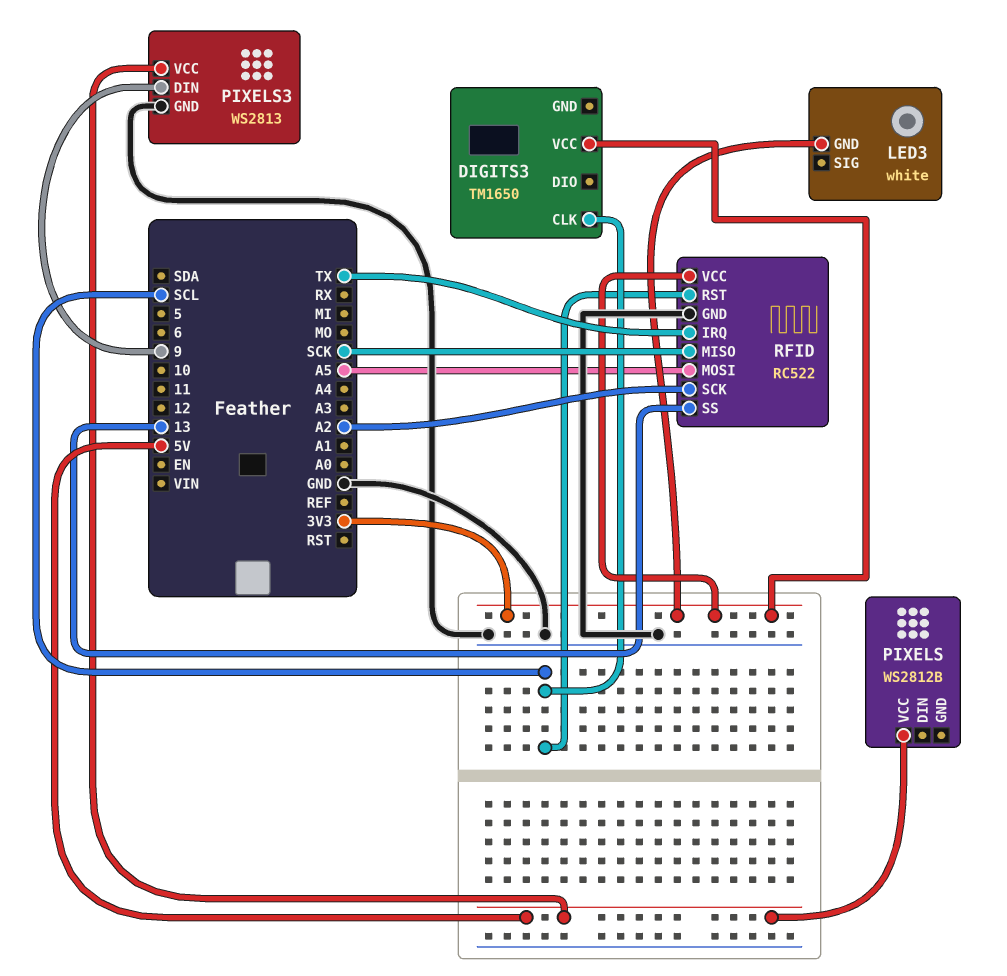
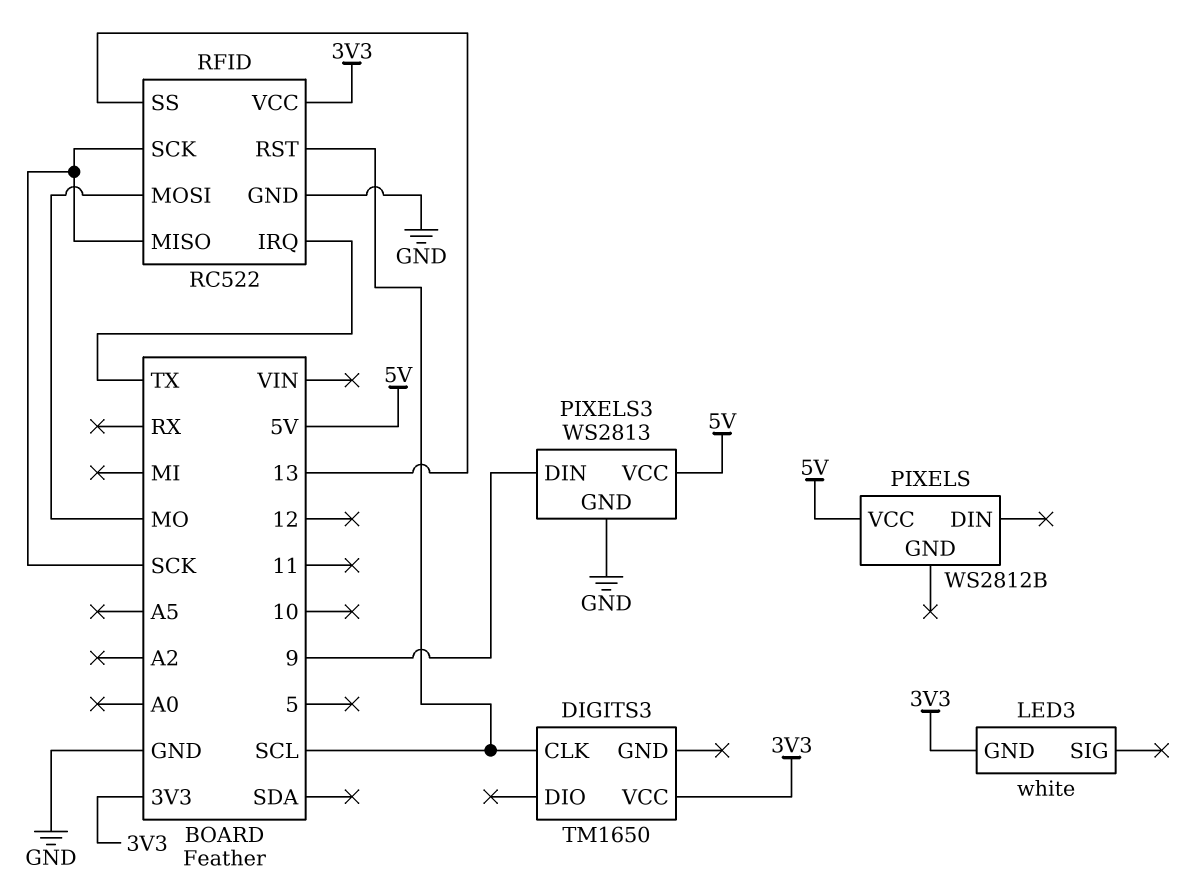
RFID pin MOSI: A5 -> MO
RFID pin SCK: A2 -> SCK

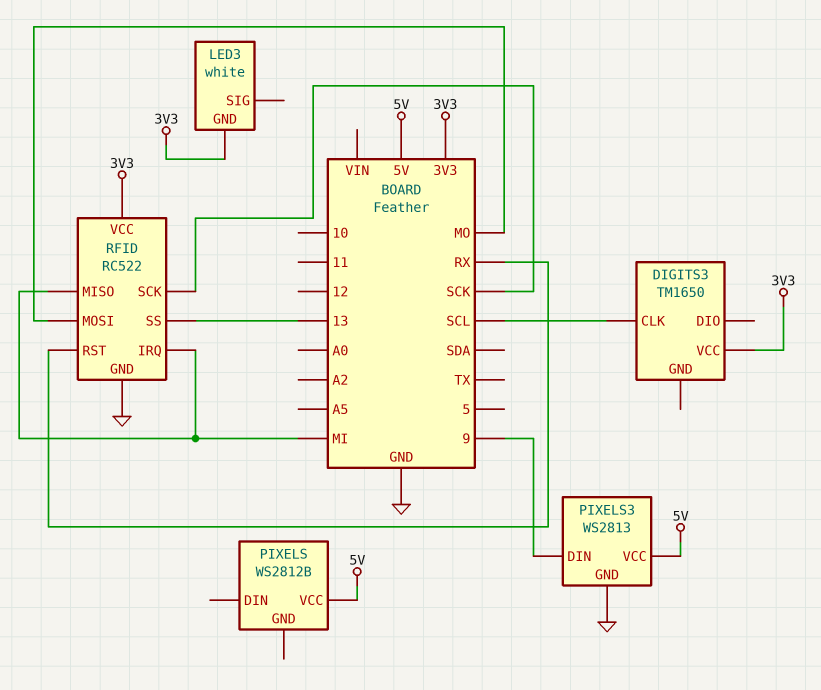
RFID pin IRQ: TX -> MI
RFID pin MISO: SCK -> MI
RFID pin RST: SCL -> RX

